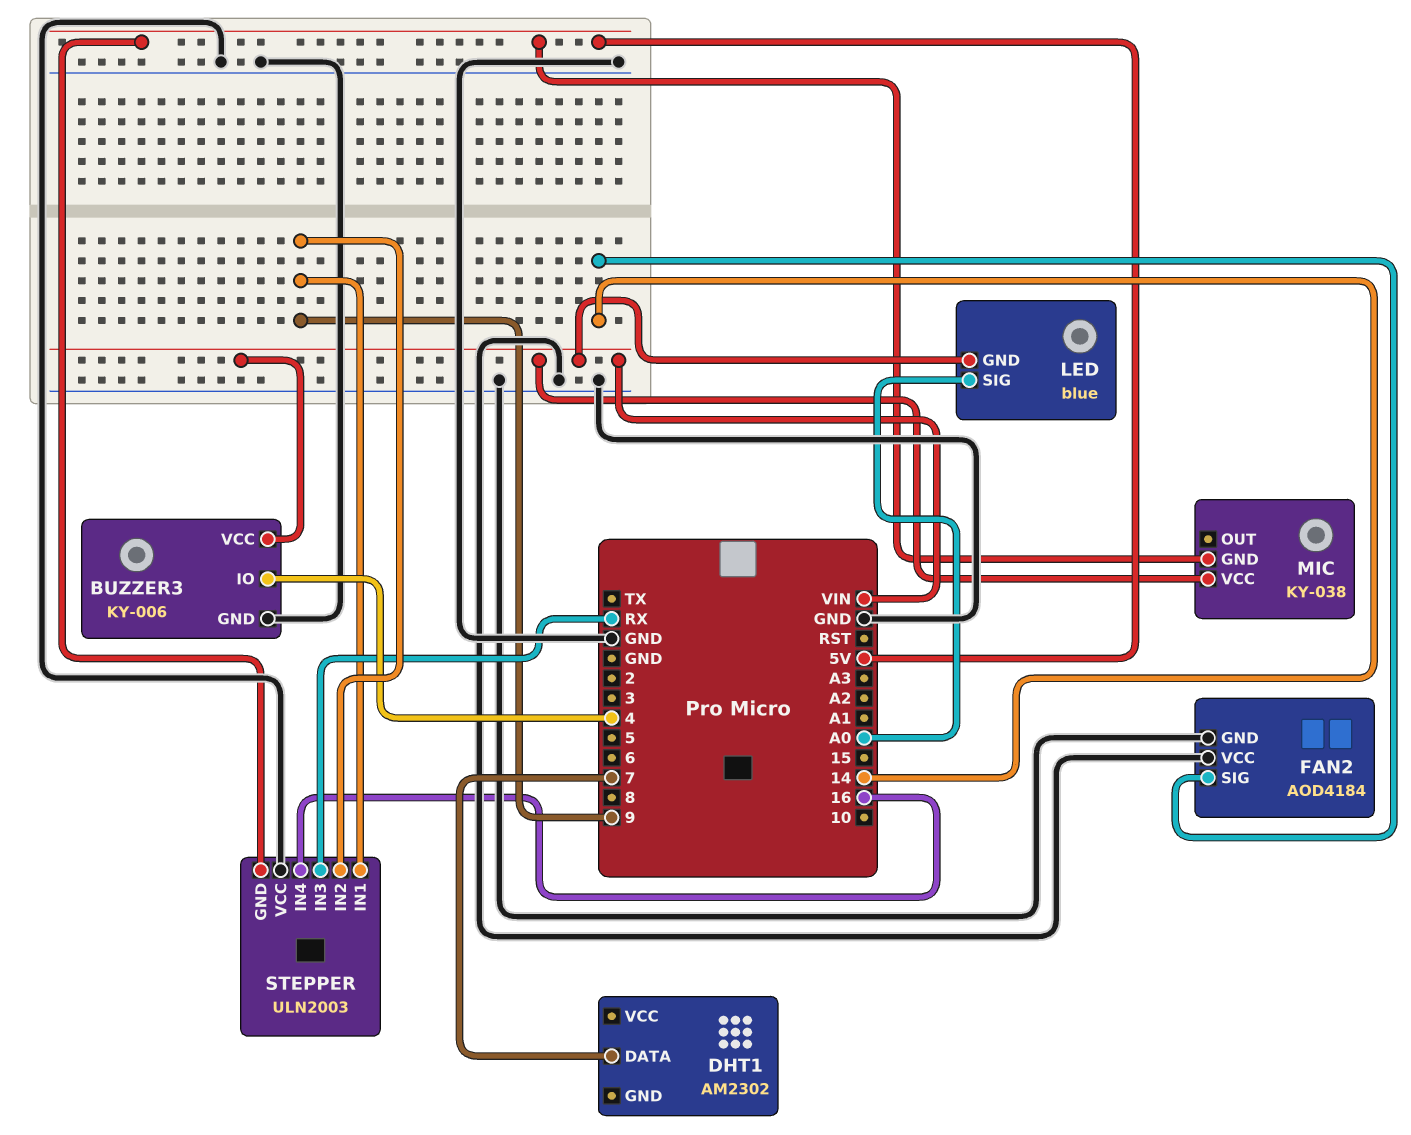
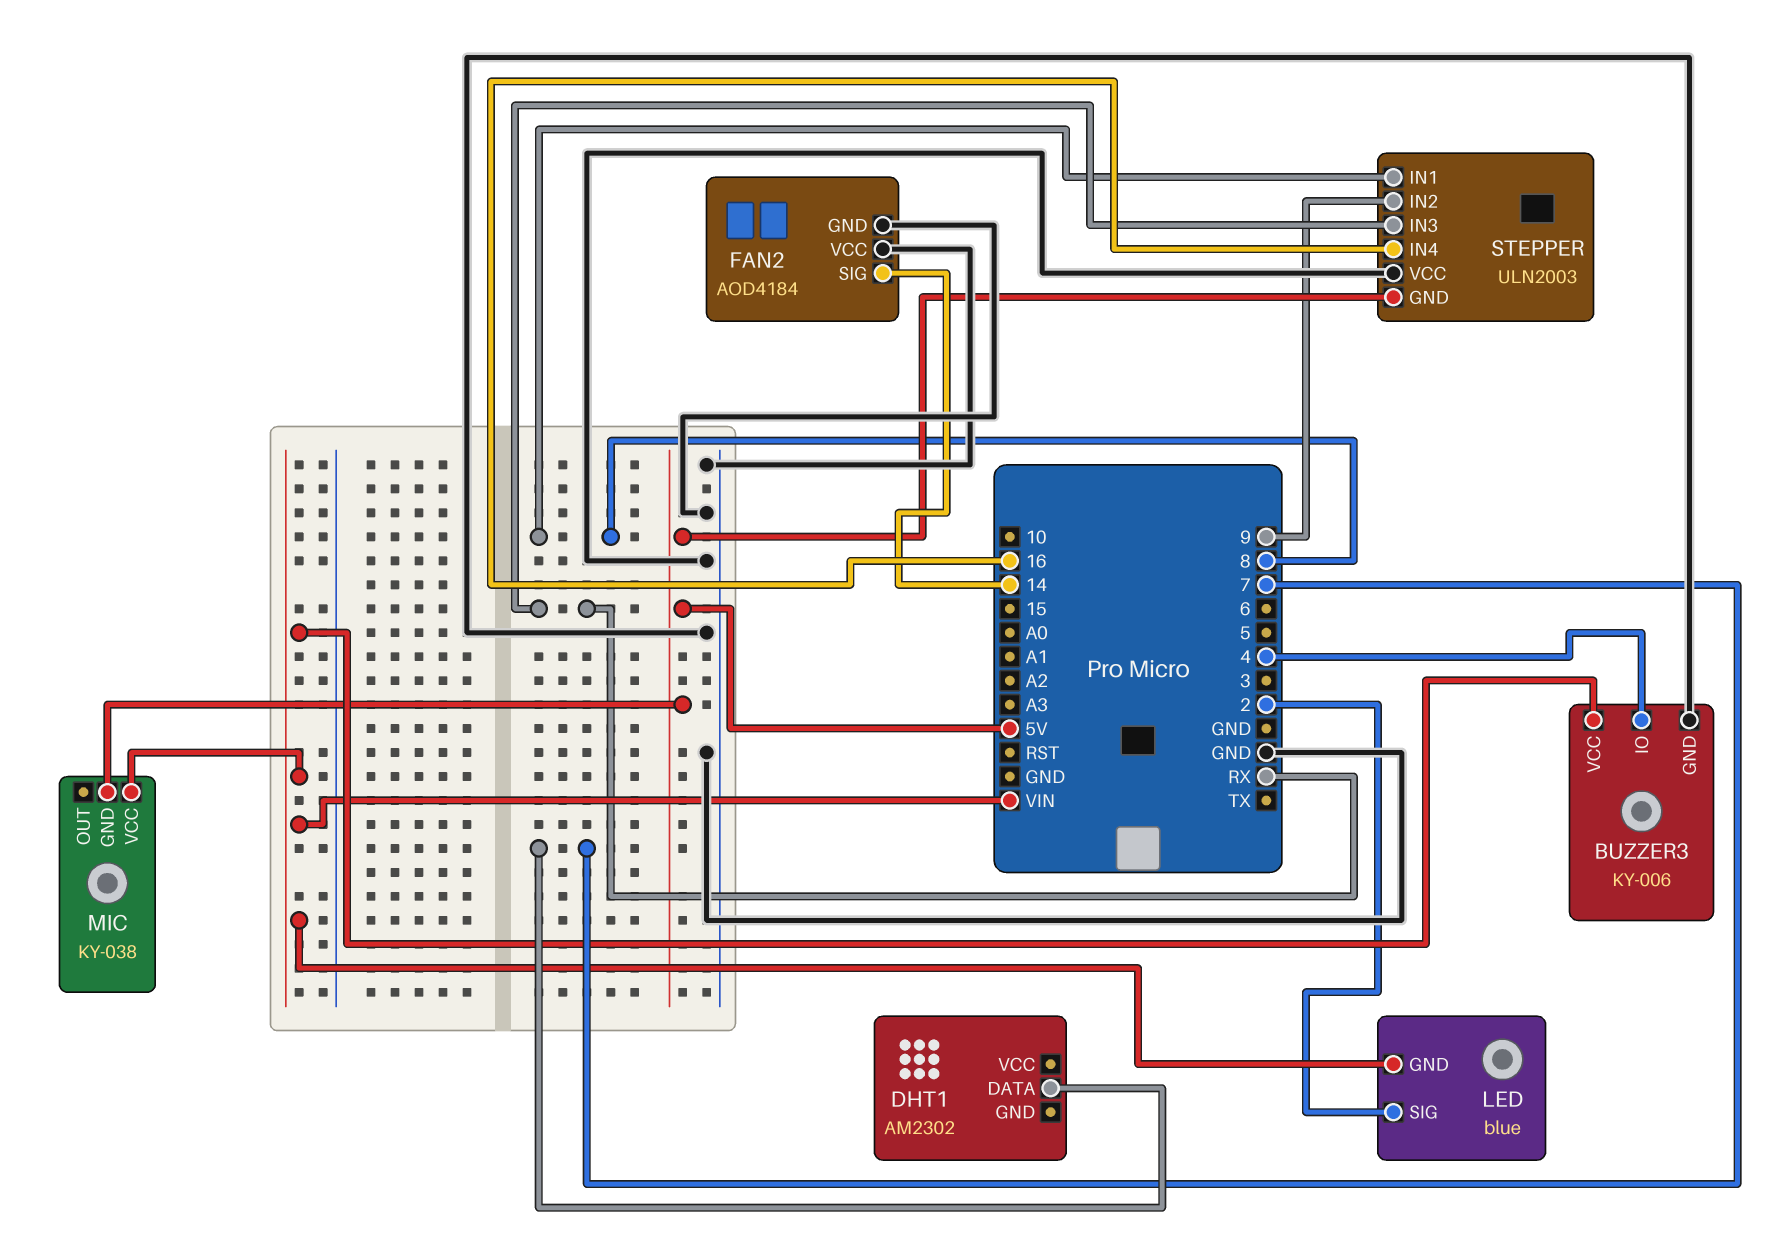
LED pin SIG: A0 -> 2
STEPPER pin IN1: 9 -> 8

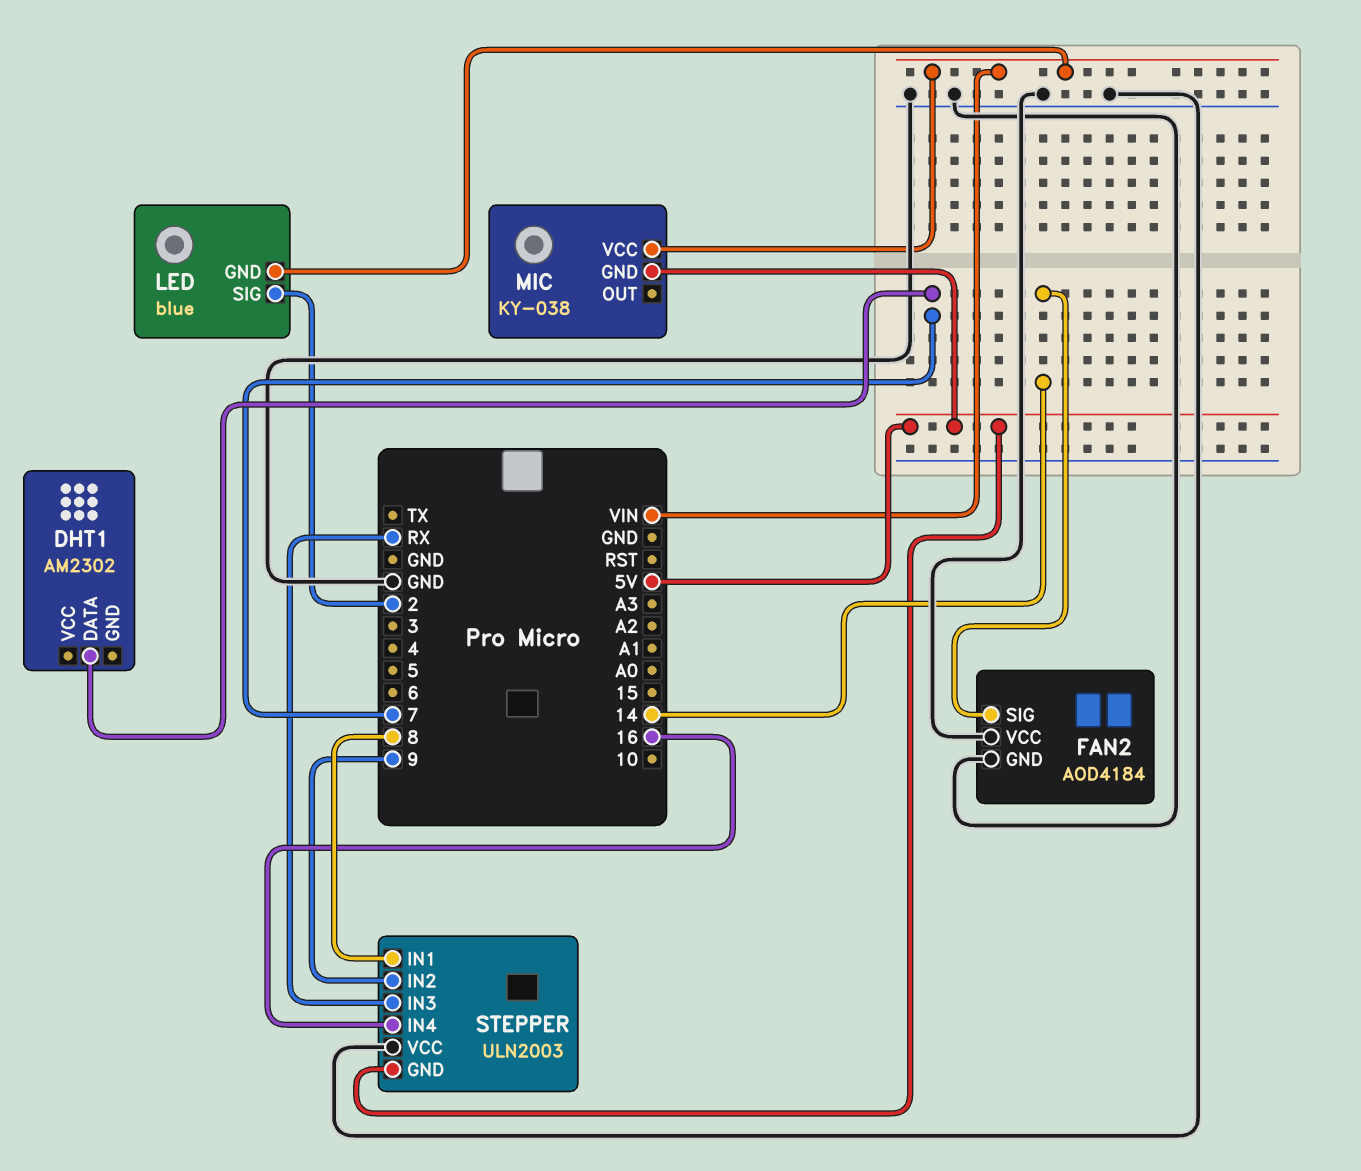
BUZZER3: KY-006 -> none
BUZZER3 pin GND: GND -> none
BUZZER3 pin IO: 4 -> none
BUZZER3 pin VCC: VIN -> none

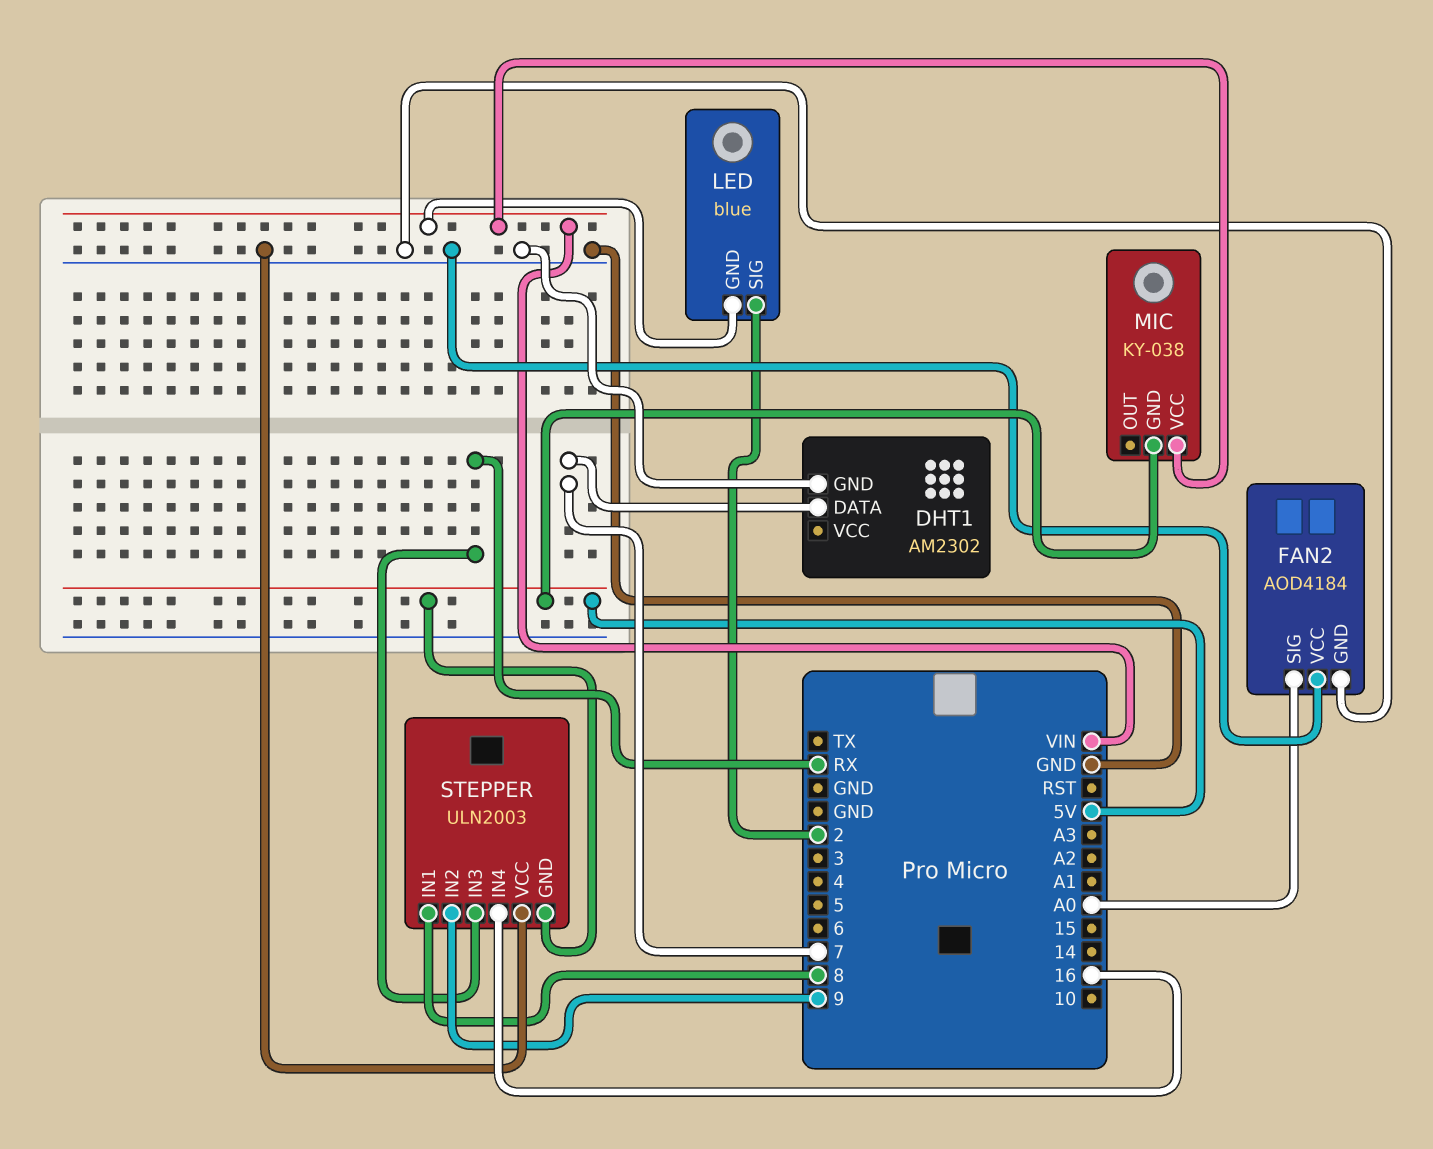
DHT1 pin GND: none -> GND
FAN2 pin SIG: 14 -> A0

